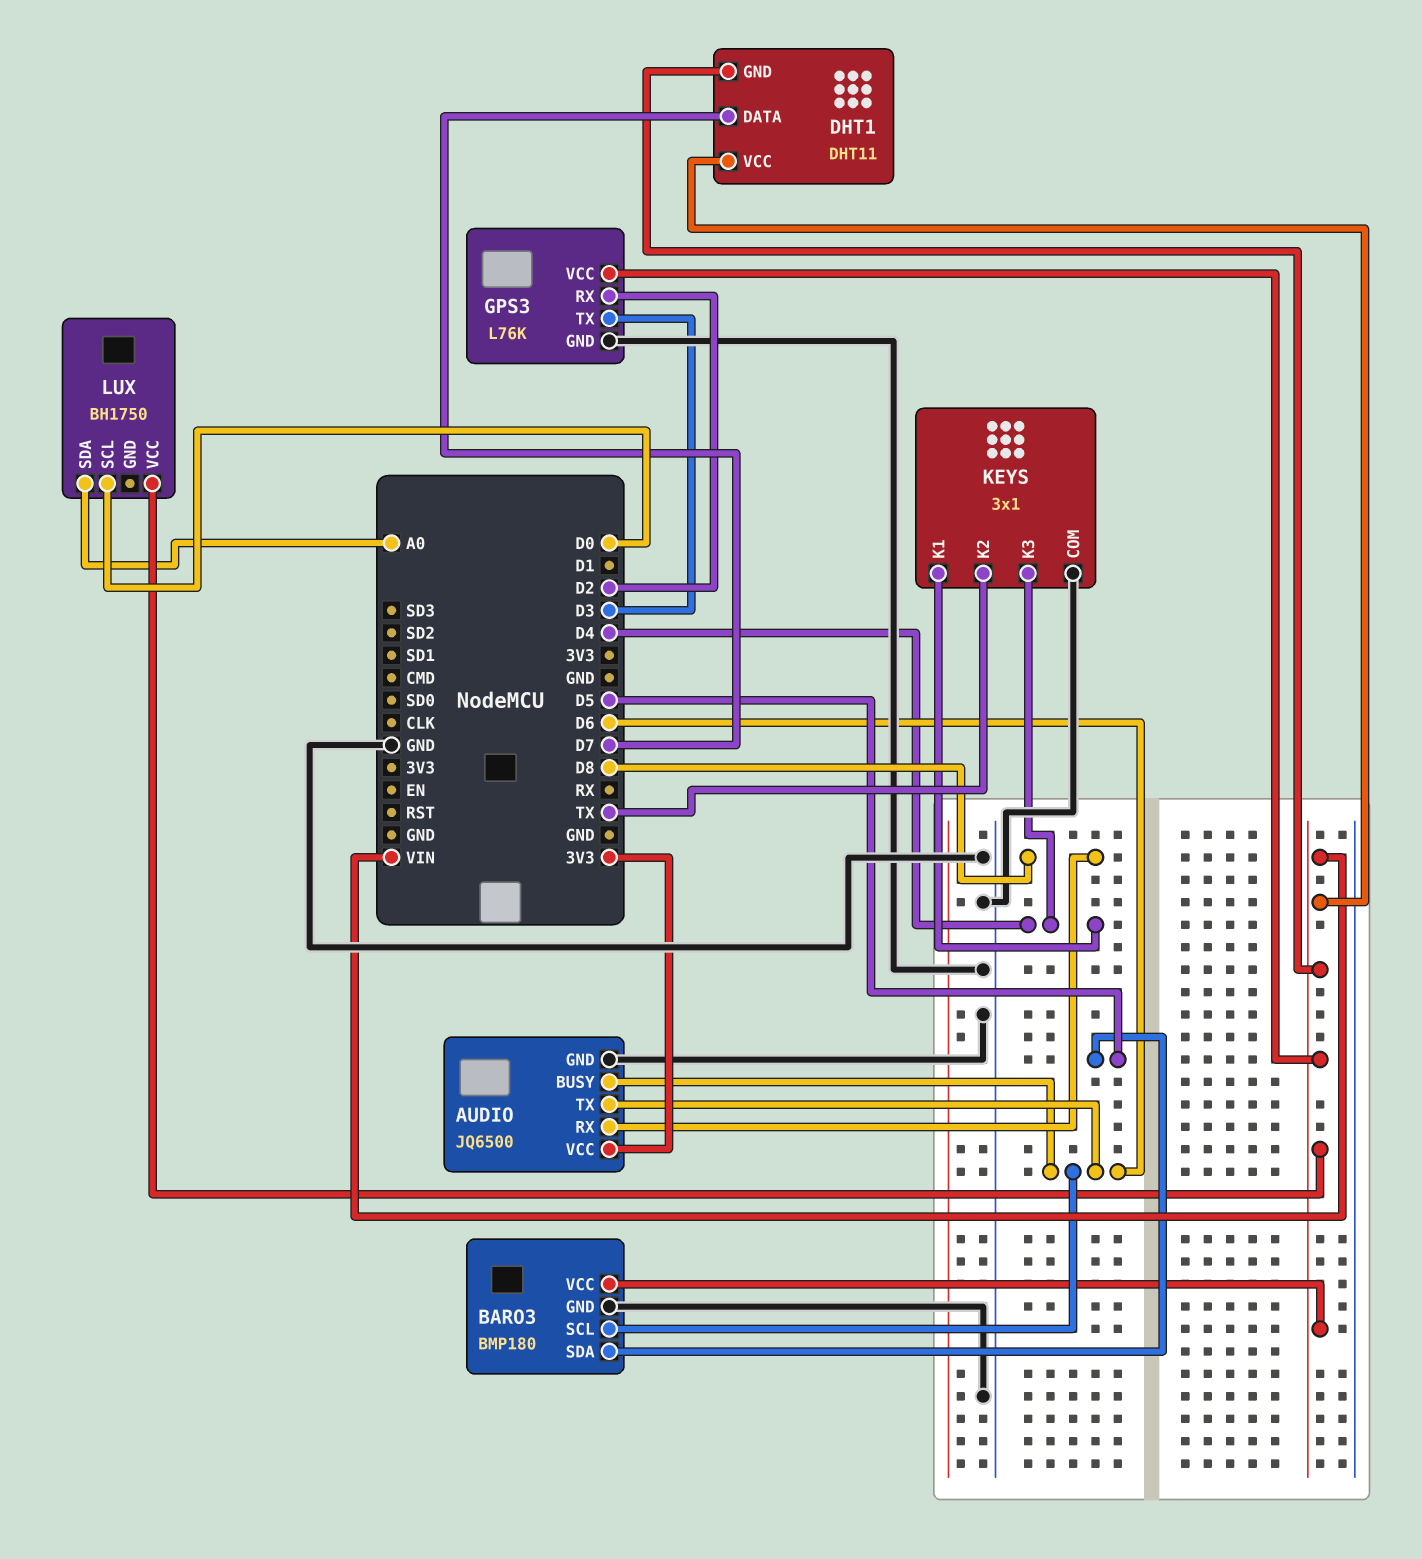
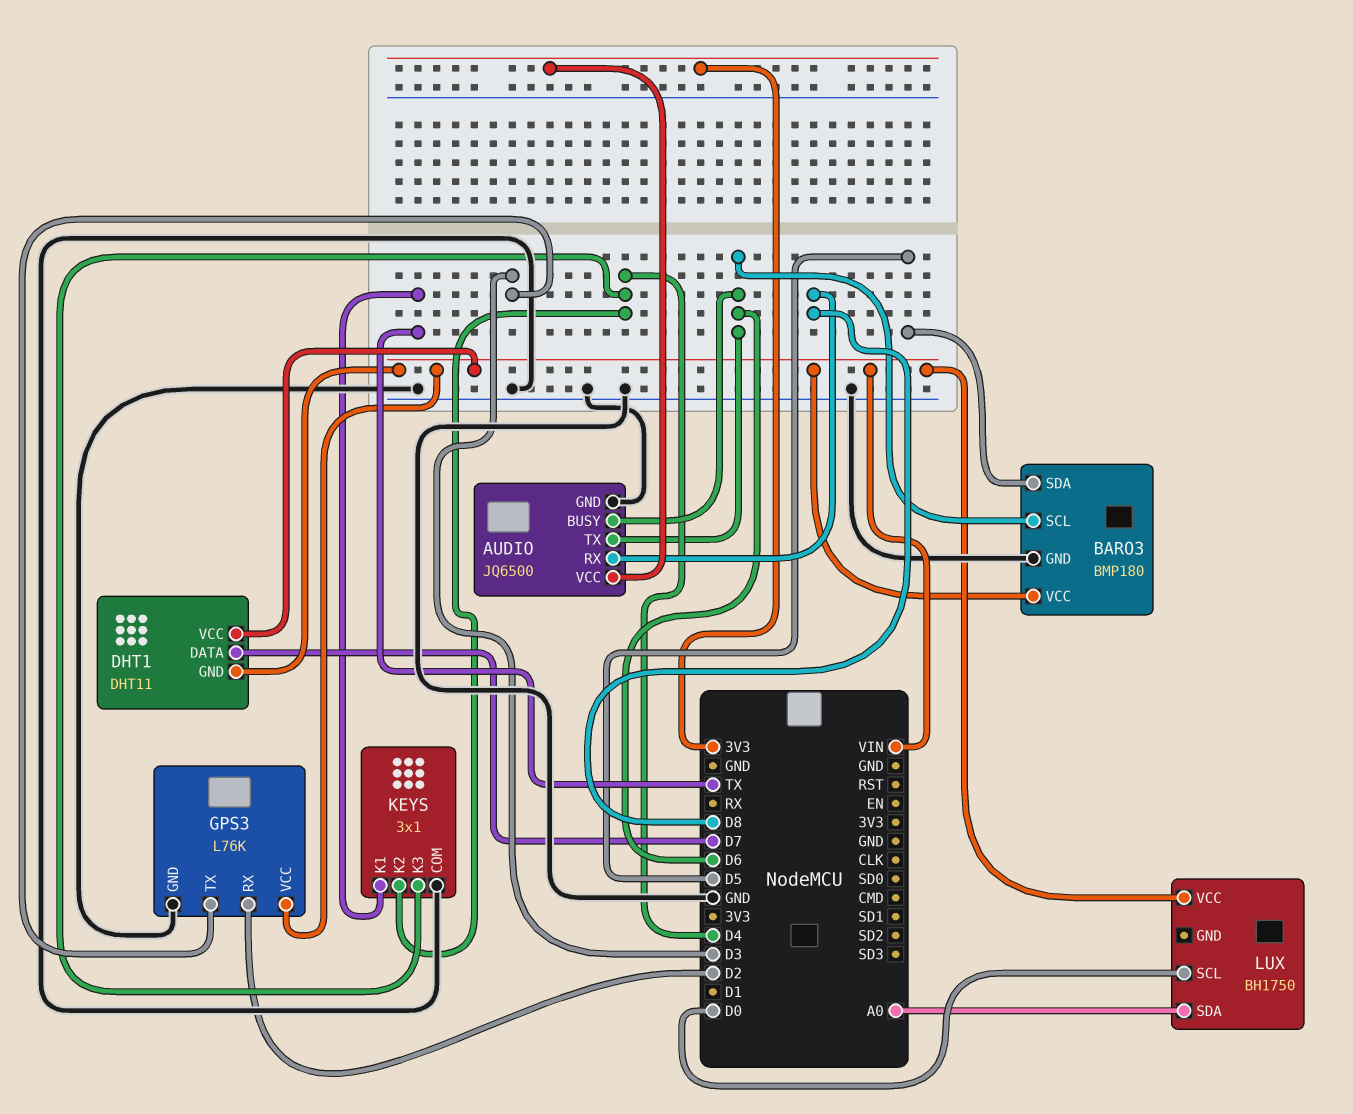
KEYS pin K1: D4 -> TX
KEYS pin K2: TX -> D4

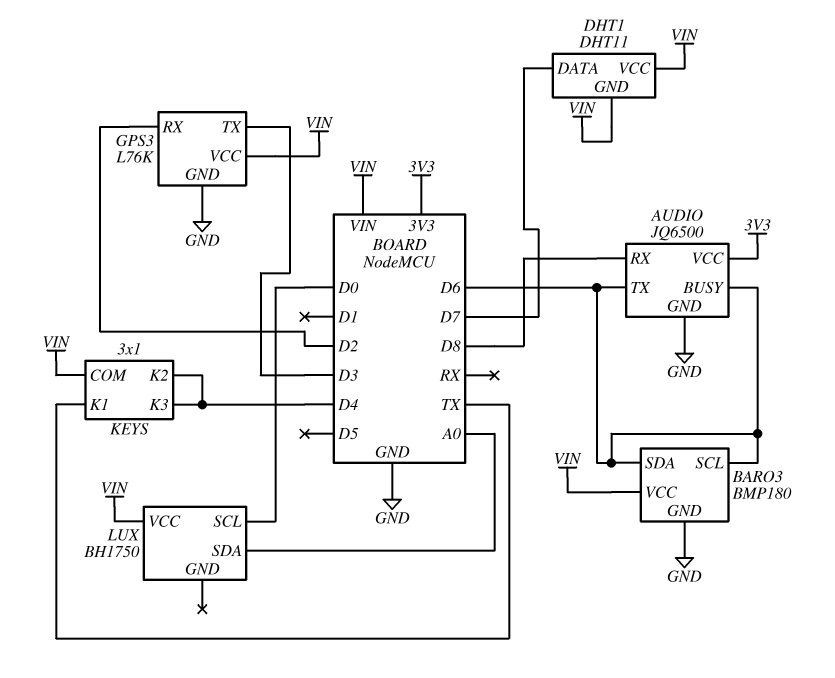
BARO3 pin SDA: D5 -> D6
KEYS pin COM: GND -> VIN

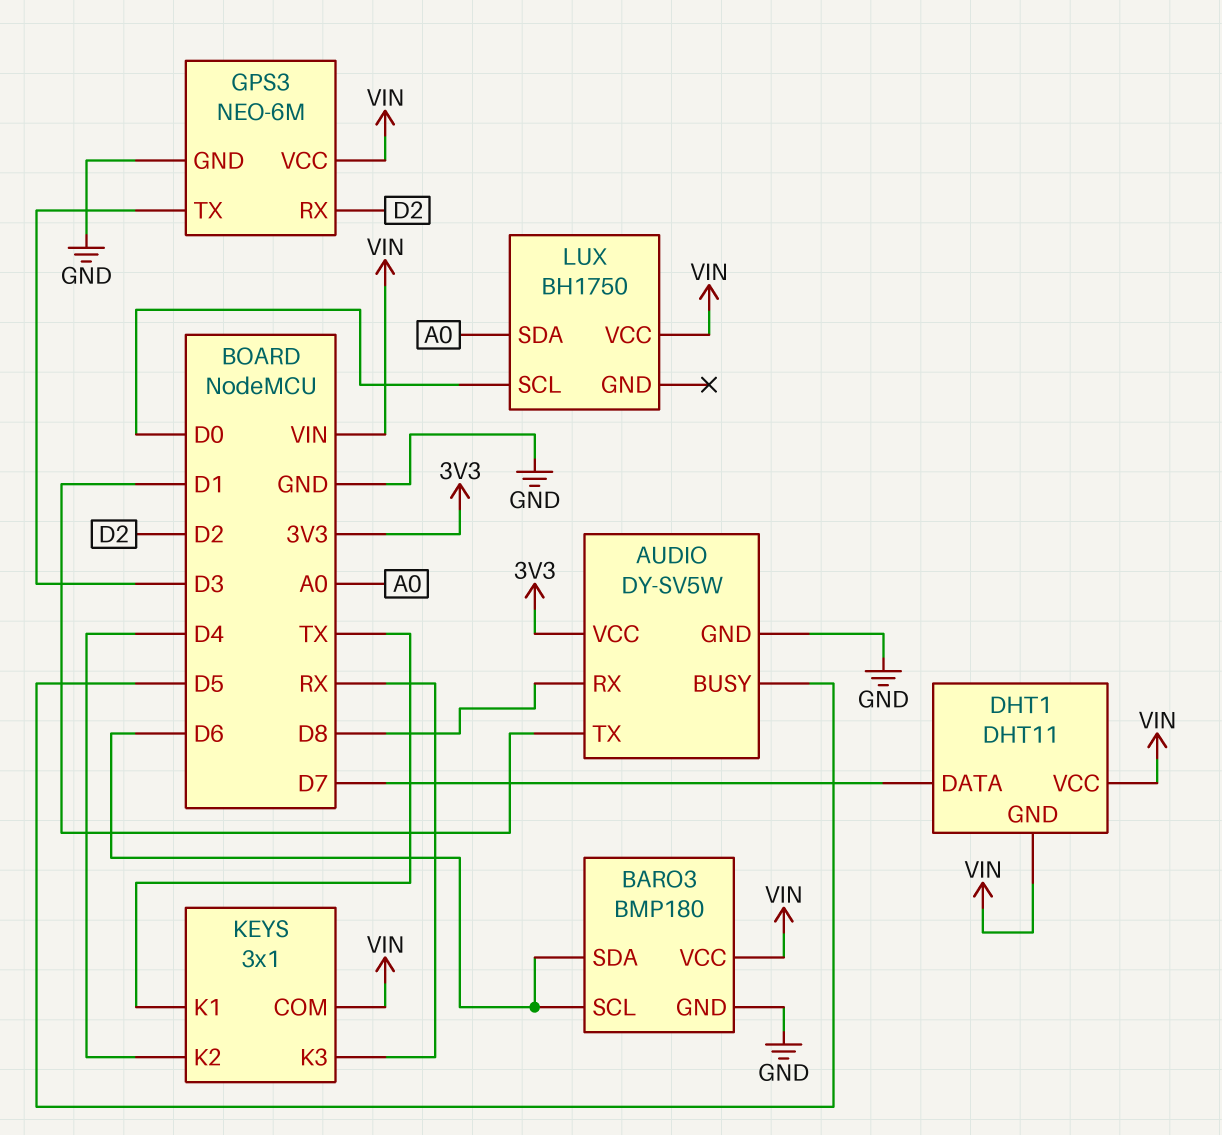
AUDIO: JQ6500 -> DY-SV5W
AUDIO pin BUSY: D6 -> D5
AUDIO pin TX: D6 -> D1
GPS3: L76K -> NEO-6M
KEYS pin K3: D4 -> RX

